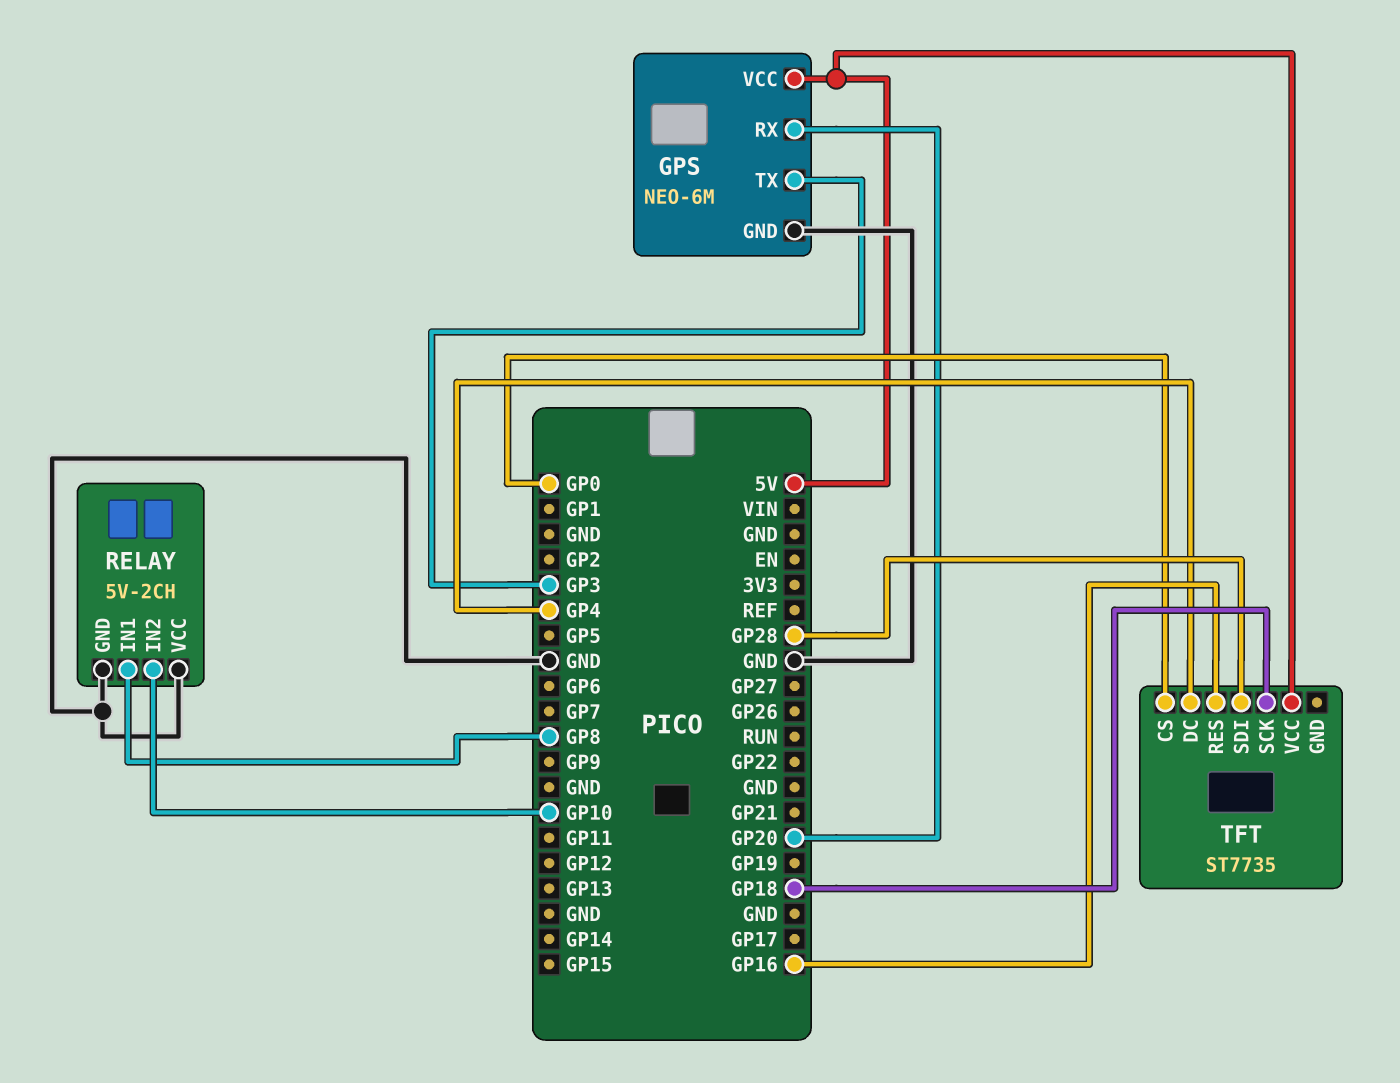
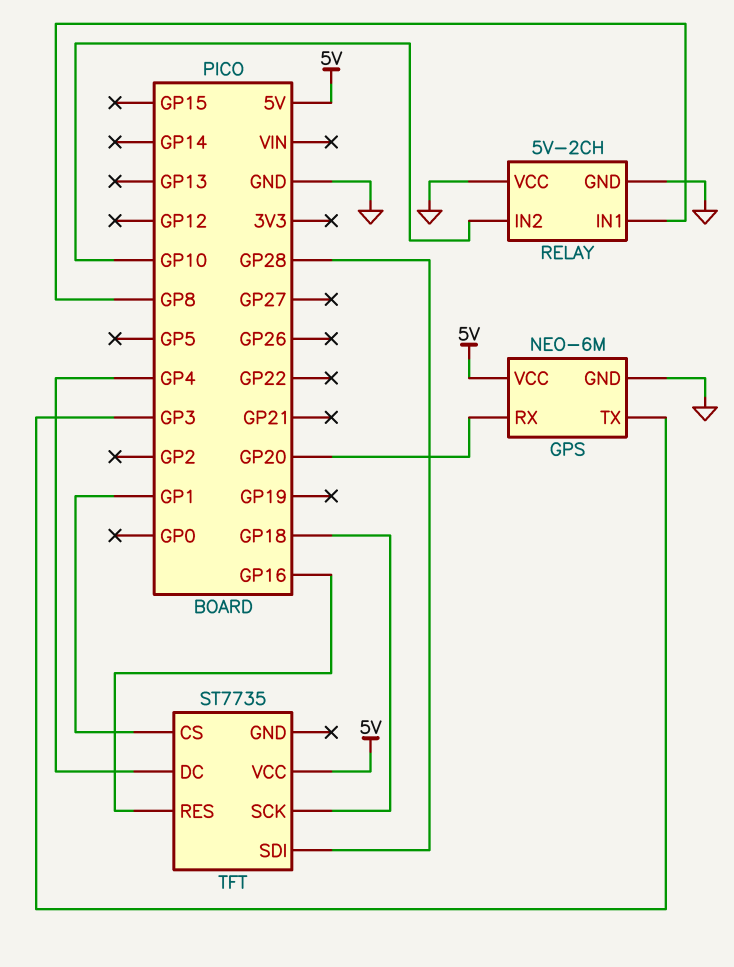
TFT pin CS: GP0 -> GP1

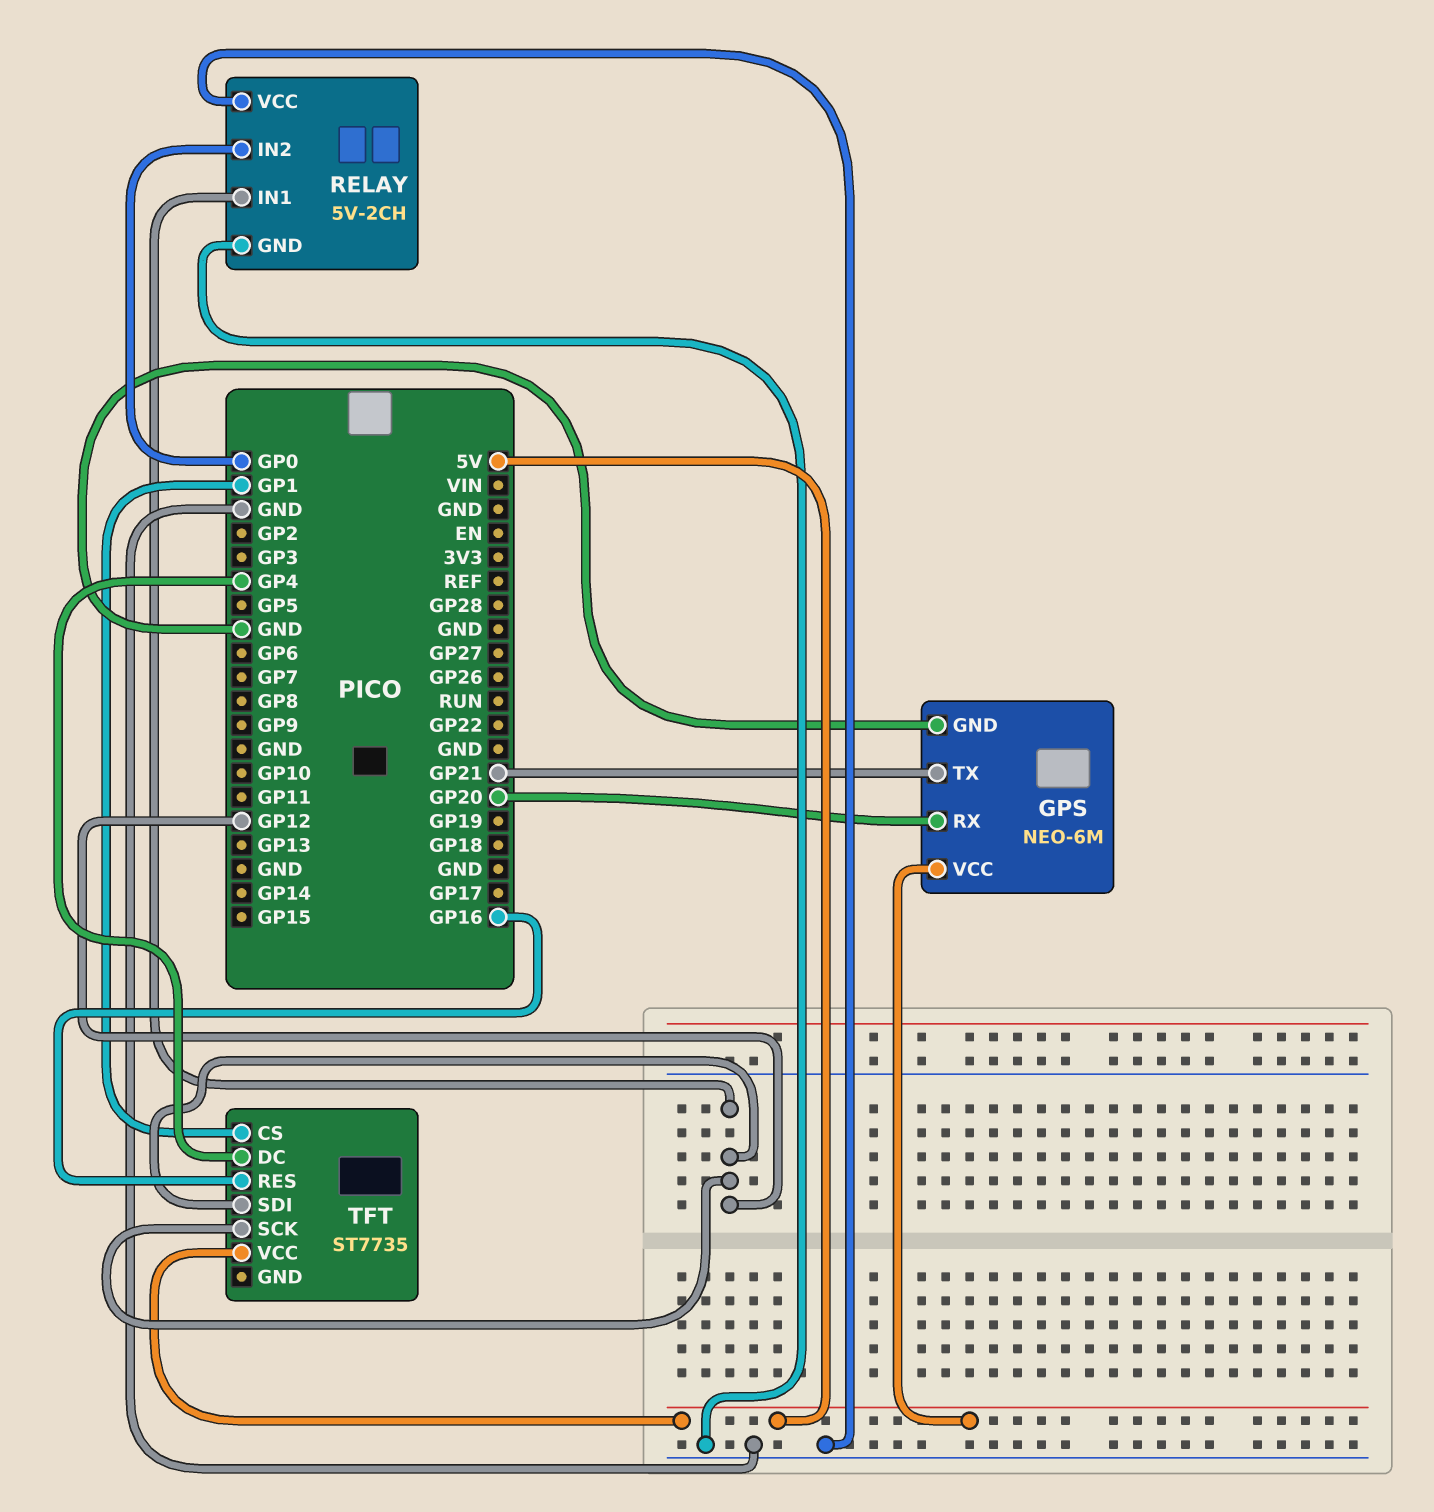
GPS pin TX: GP3 -> GP21
RELAY pin IN1: GP8 -> GP12
RELAY pin IN2: GP10 -> GP0
TFT pin SCK: GP18 -> GP12
TFT pin SDI: GP28 -> GP12

